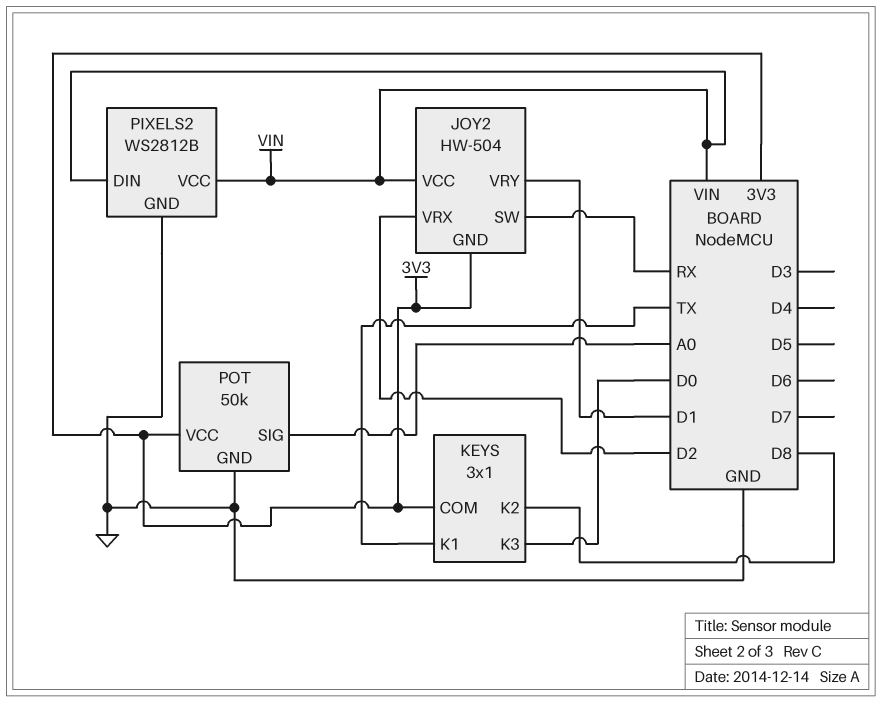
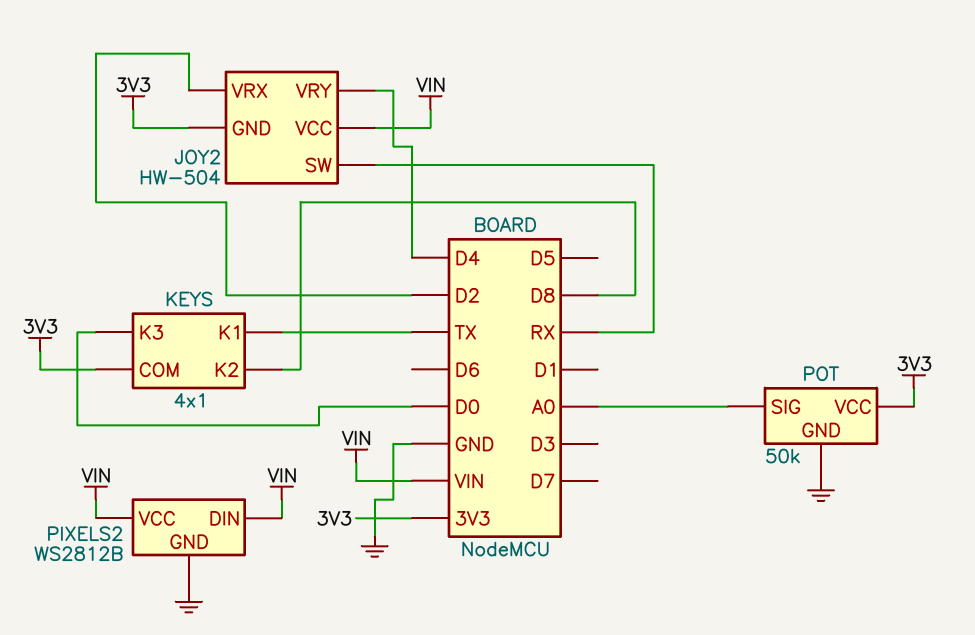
JOY2 pin VRY: D1 -> D4
KEYS: 3x1 -> 4x1

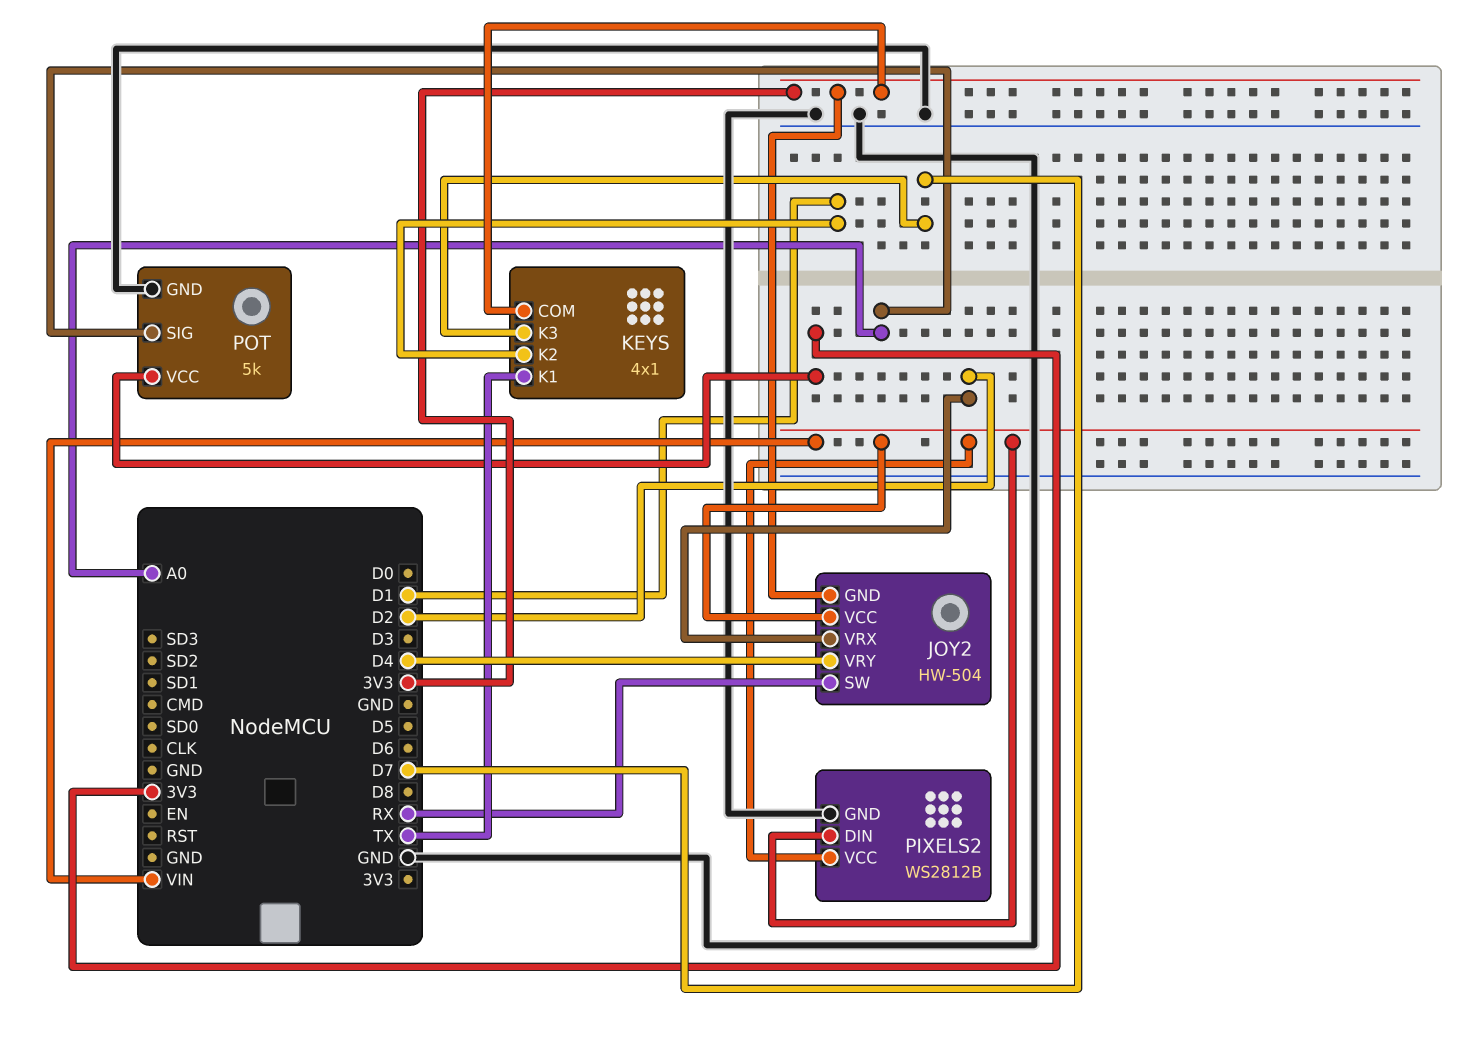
KEYS pin K2: D8 -> D1
KEYS pin K3: D0 -> D7
POT: 50k -> 5k

